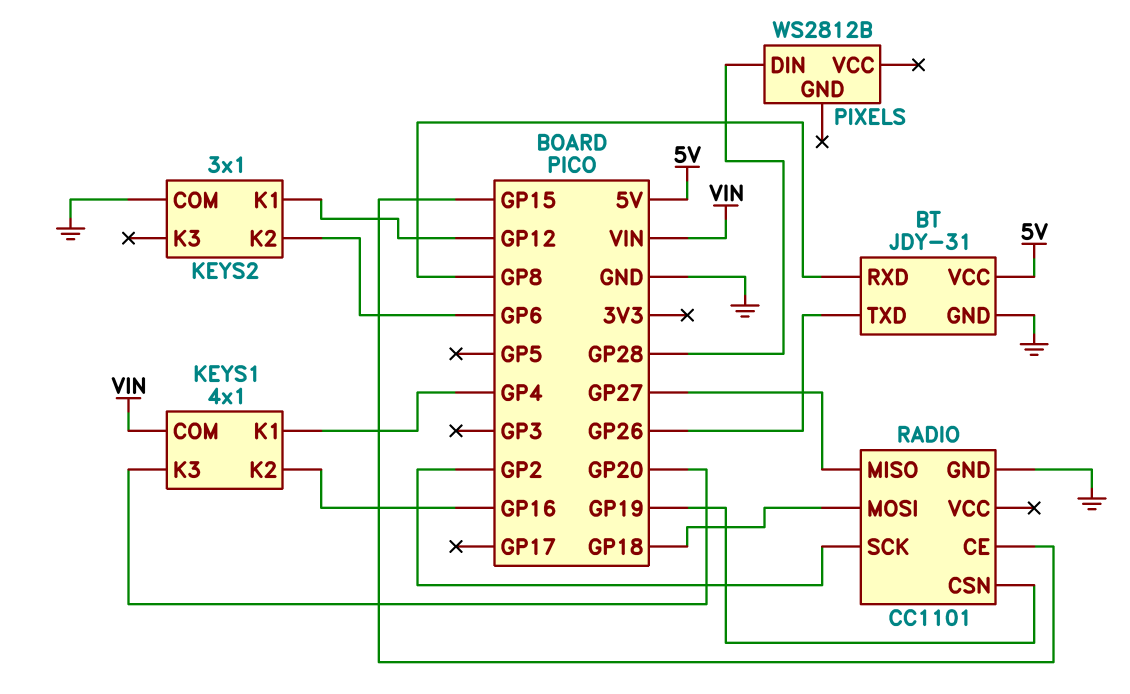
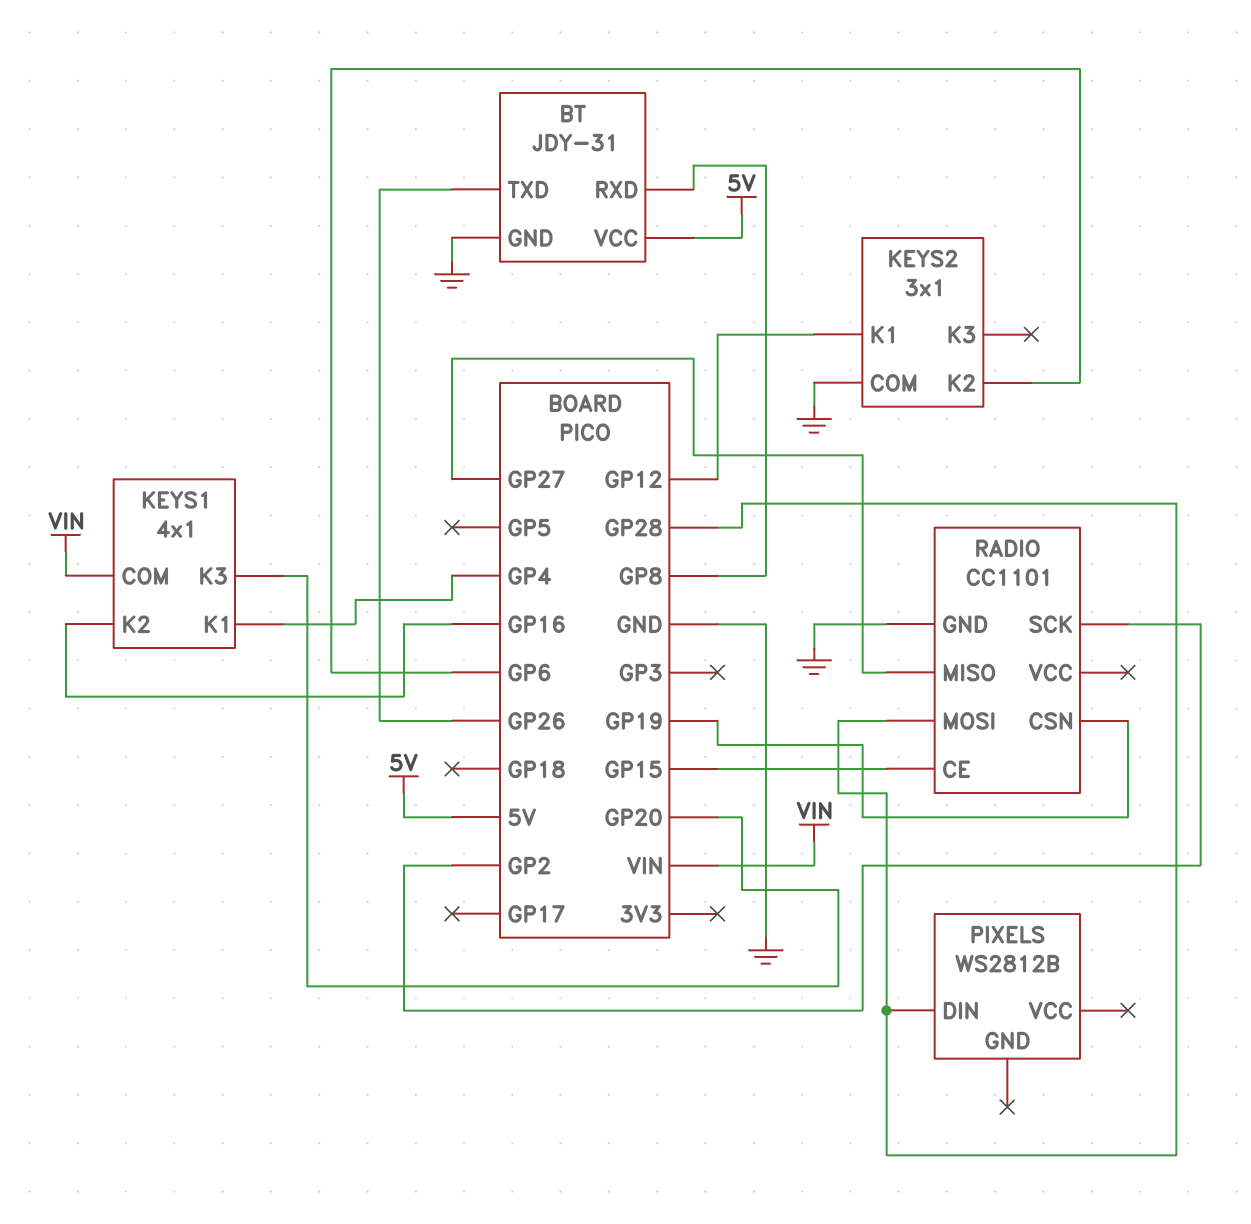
RADIO pin MOSI: GP18 -> GP28

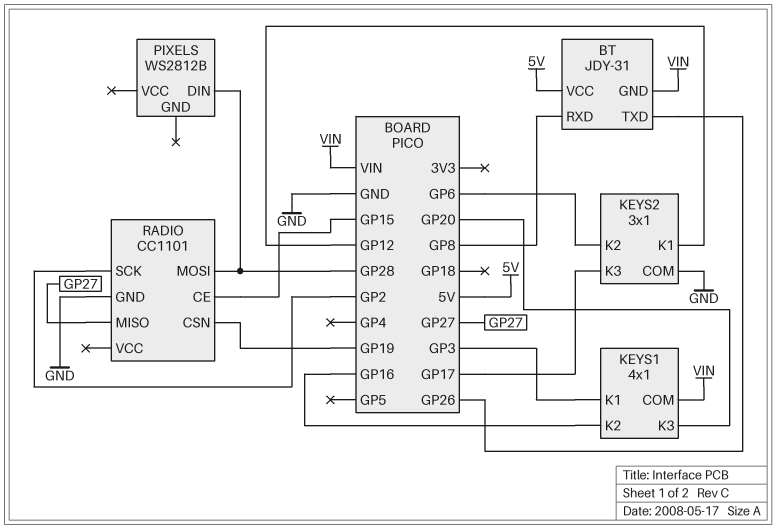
BT pin GND: GND -> VIN
KEYS1 pin K1: GP4 -> GP3
KEYS2 pin K3: none -> GP17

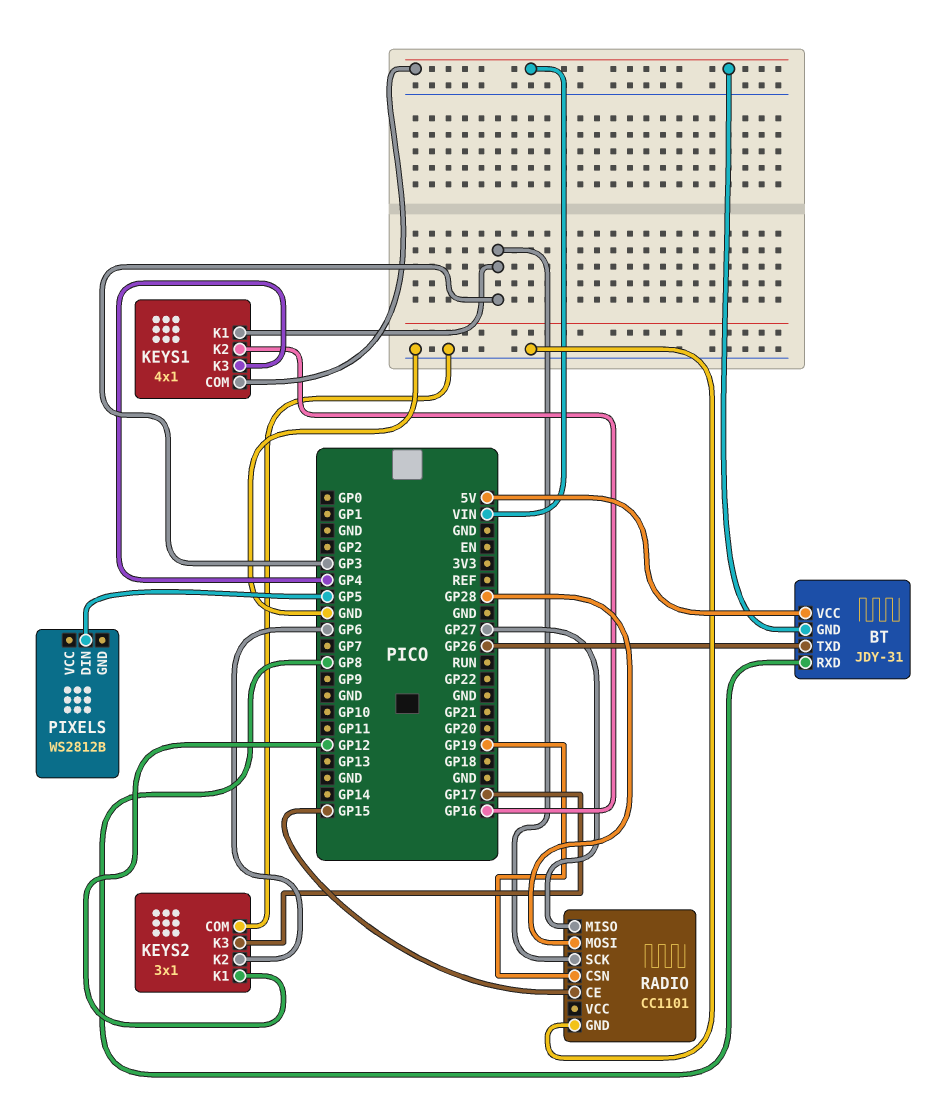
KEYS1 pin K3: GP20 -> GP4
PIXELS pin DIN: GP28 -> GP5
RADIO pin SCK: GP2 -> GP3

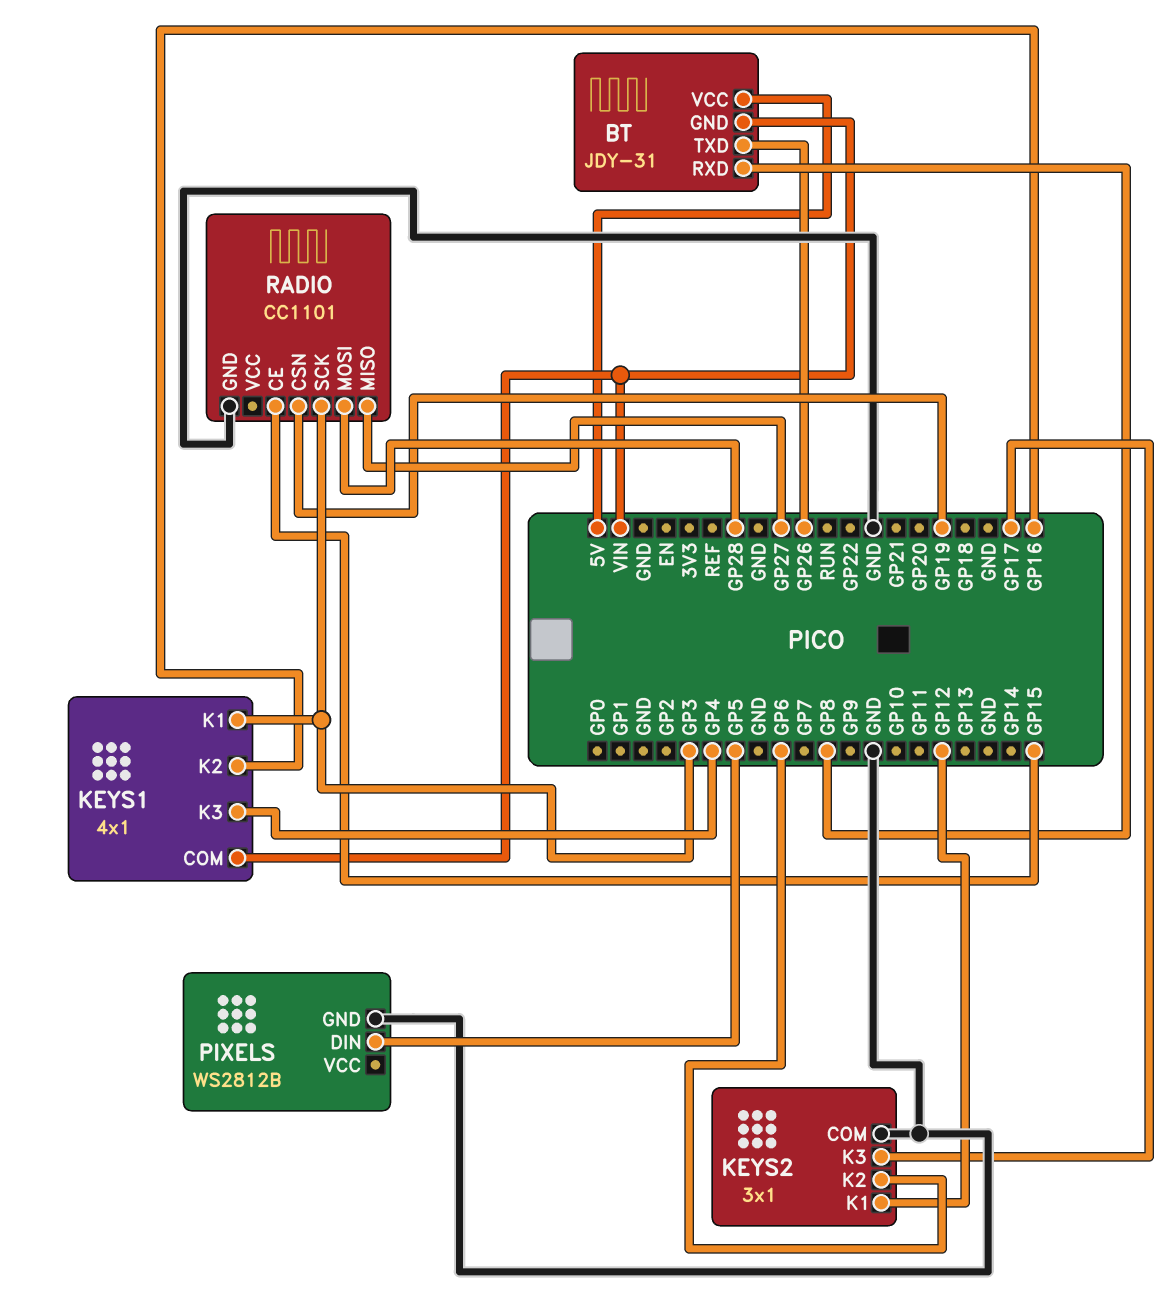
PIXELS pin GND: none -> GND

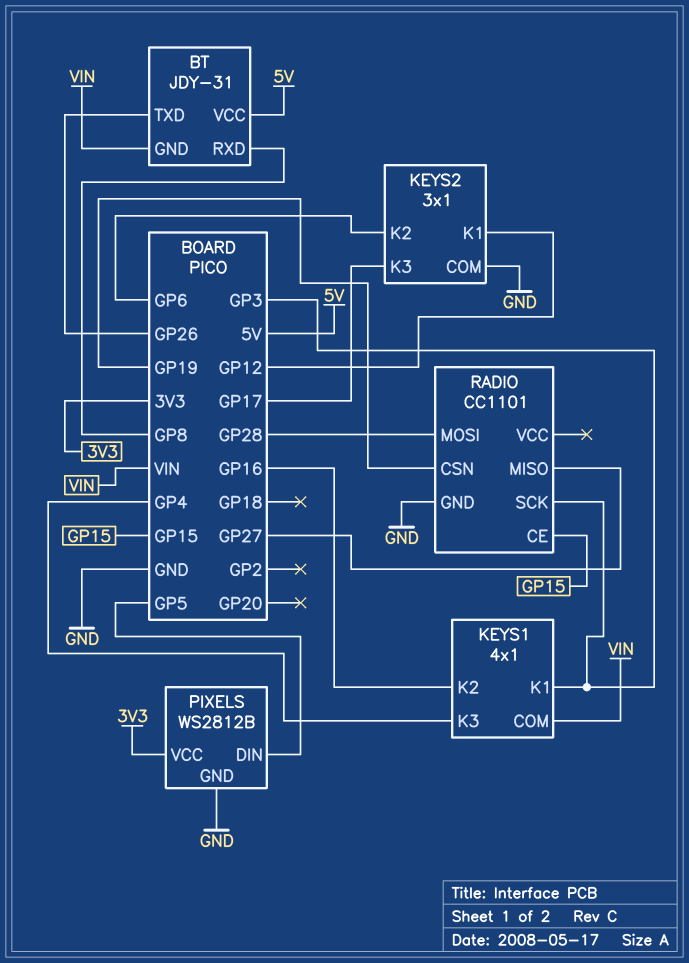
PIXELS pin VCC: none -> 3V3

